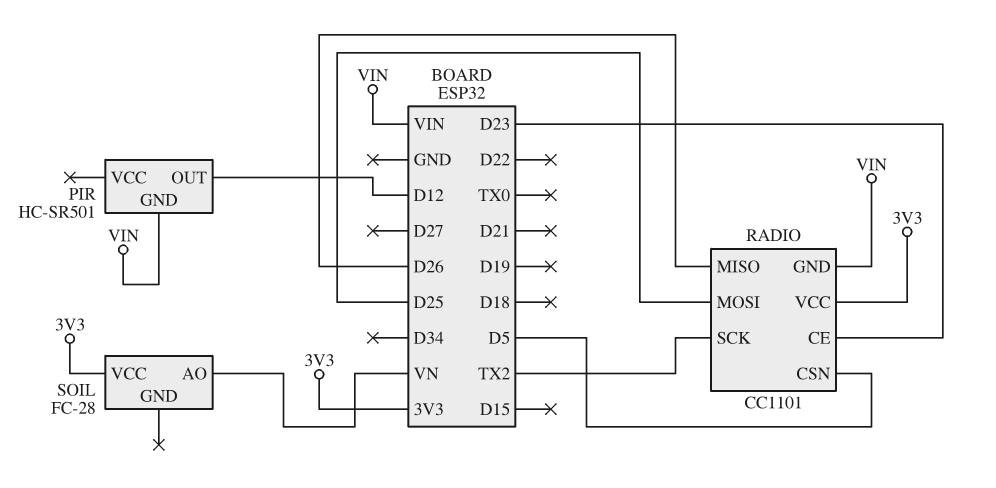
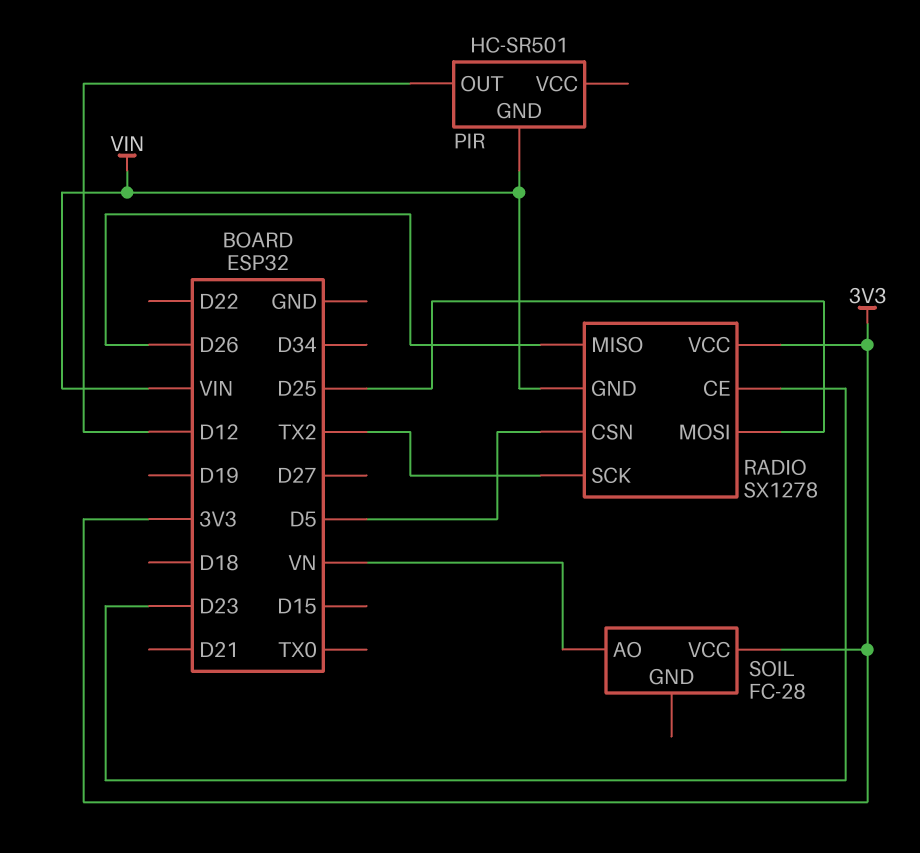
RADIO: CC1101 -> SX1278

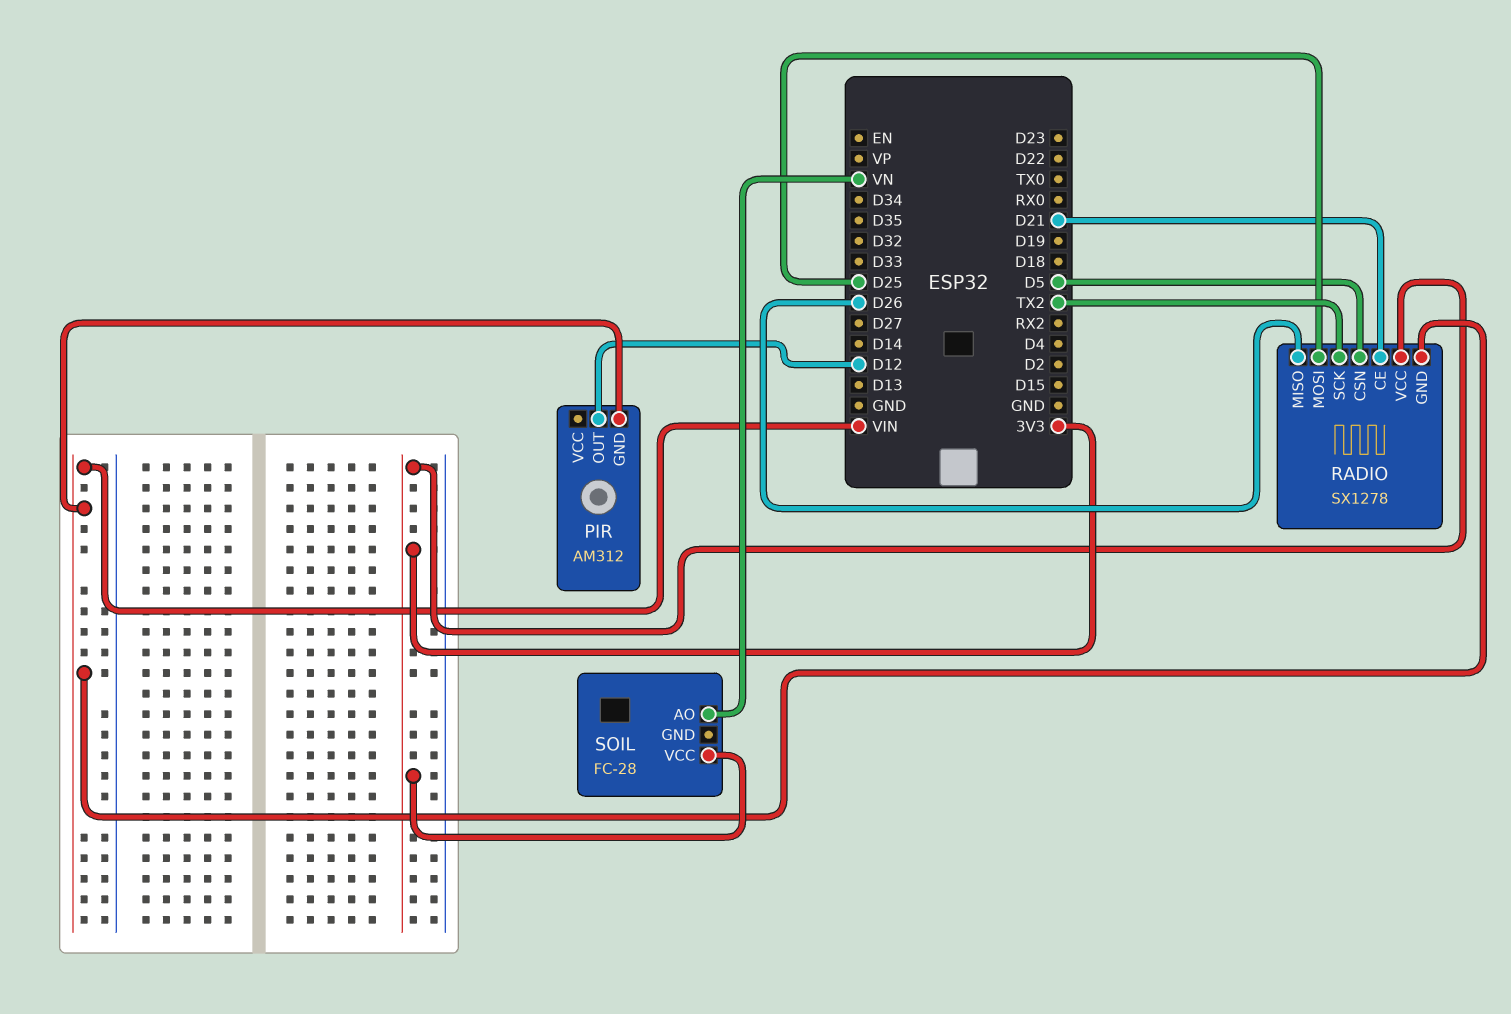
PIR: HC-SR501 -> AM312
RADIO pin CE: D23 -> D21

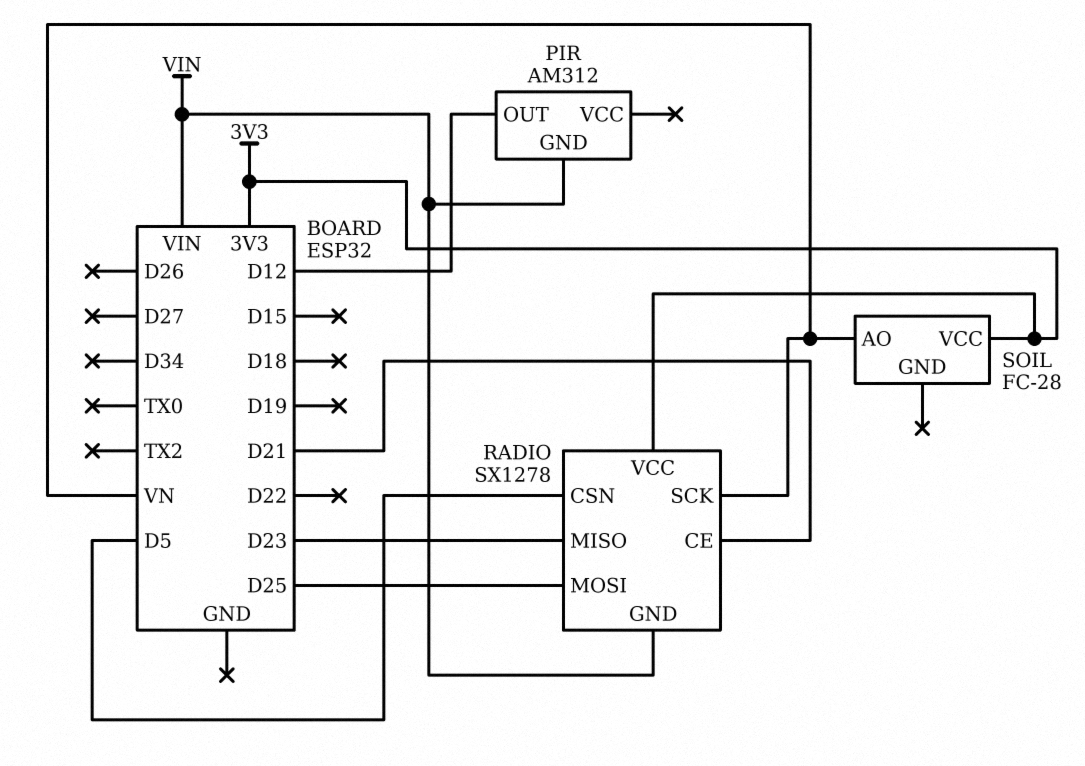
RADIO pin MISO: D26 -> D23
RADIO pin SCK: TX2 -> VN

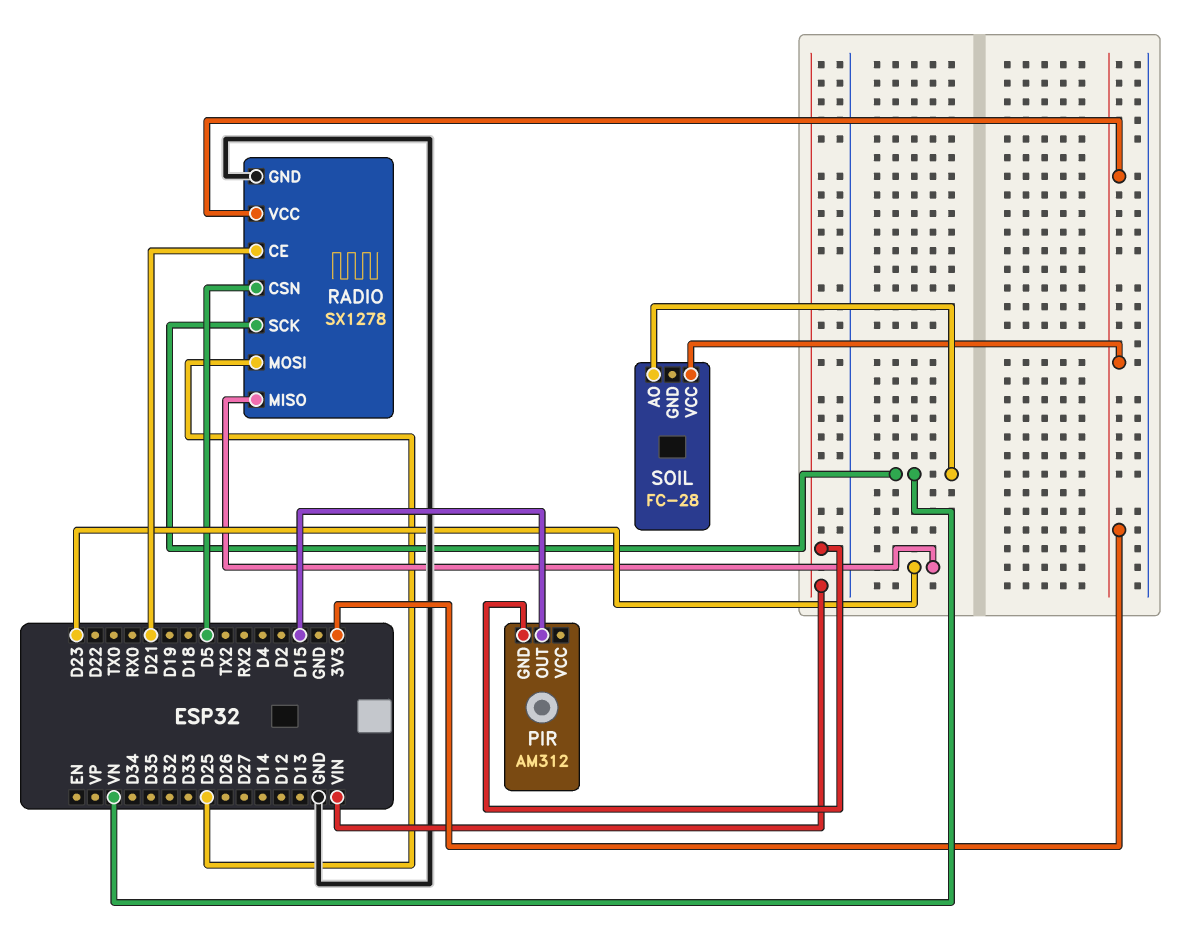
PIR pin OUT: D12 -> D15
RADIO pin GND: VIN -> GND

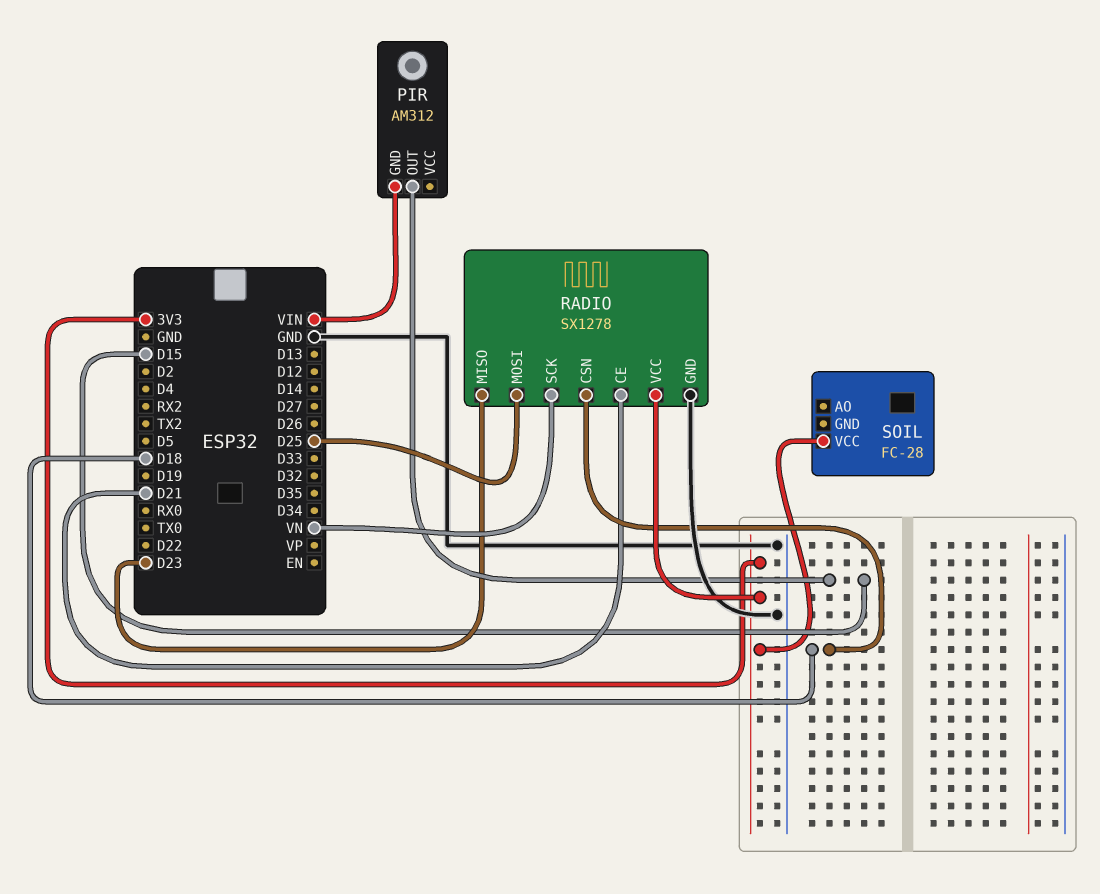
RADIO pin CSN: D5 -> D18
SOIL pin AO: VN -> none

